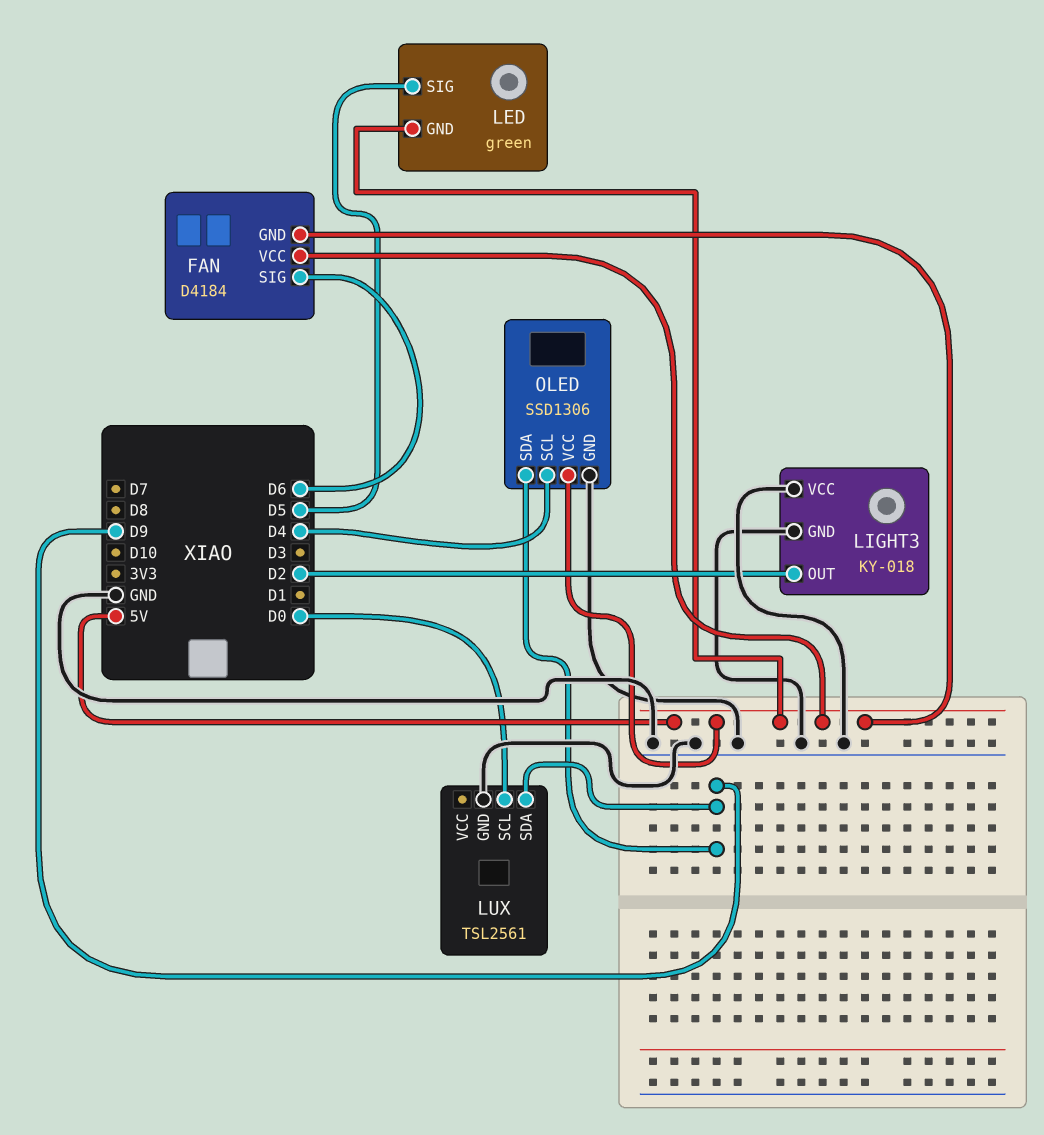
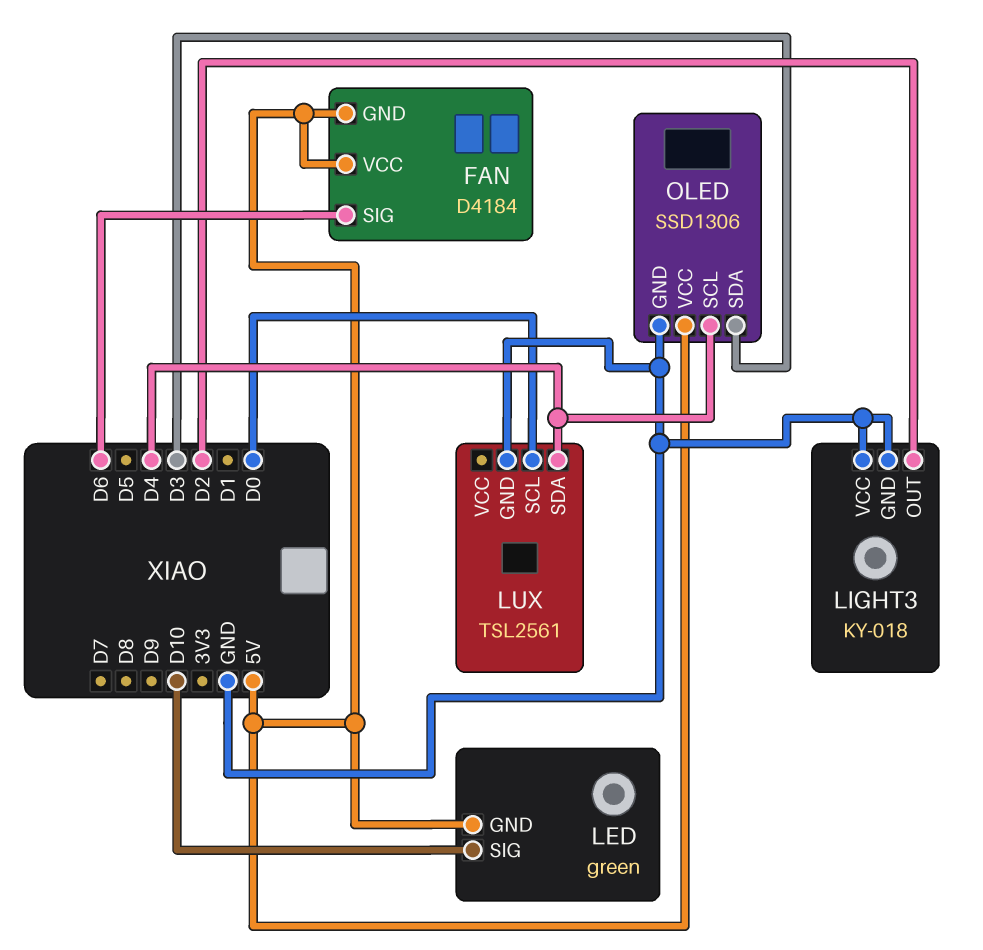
LED pin SIG: D5 -> D10
LUX pin SDA: D9 -> D4
OLED pin SDA: D9 -> D3

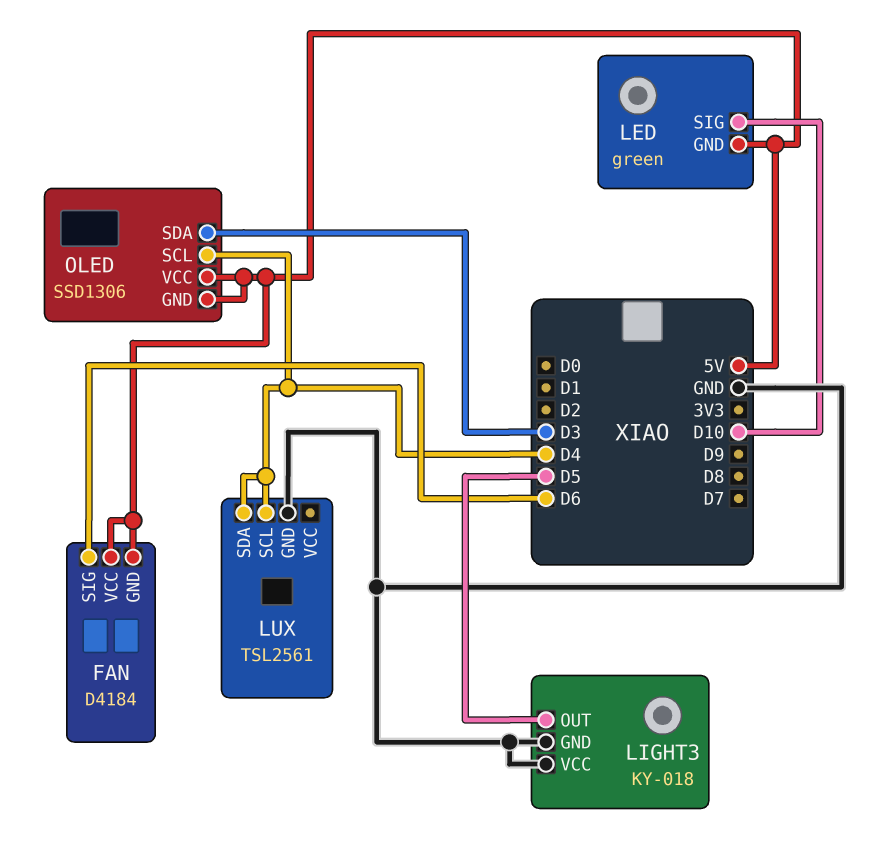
LIGHT3 pin OUT: D2 -> D5
LUX pin SCL: D0 -> D4
OLED pin GND: GND -> 5V

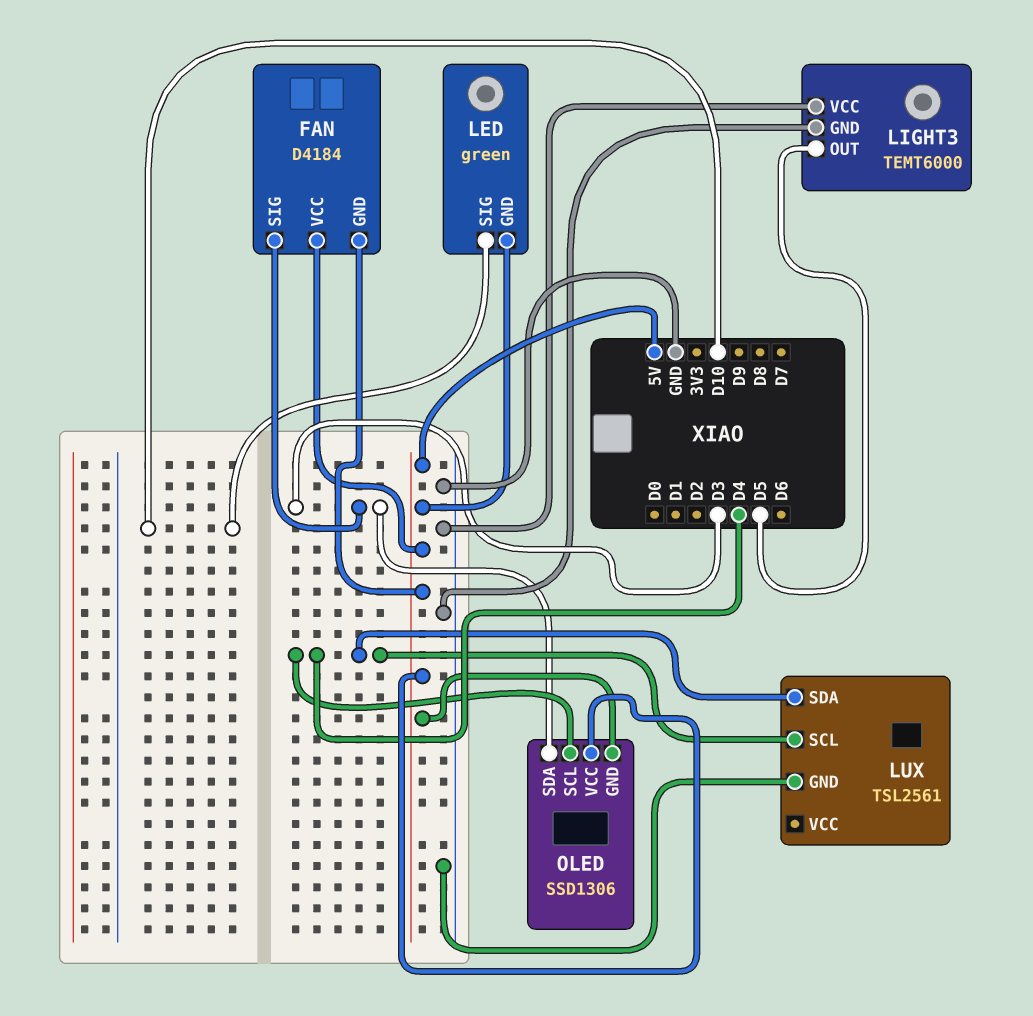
FAN pin SIG: D6 -> D3
LIGHT3: KY-018 -> TEMT6000

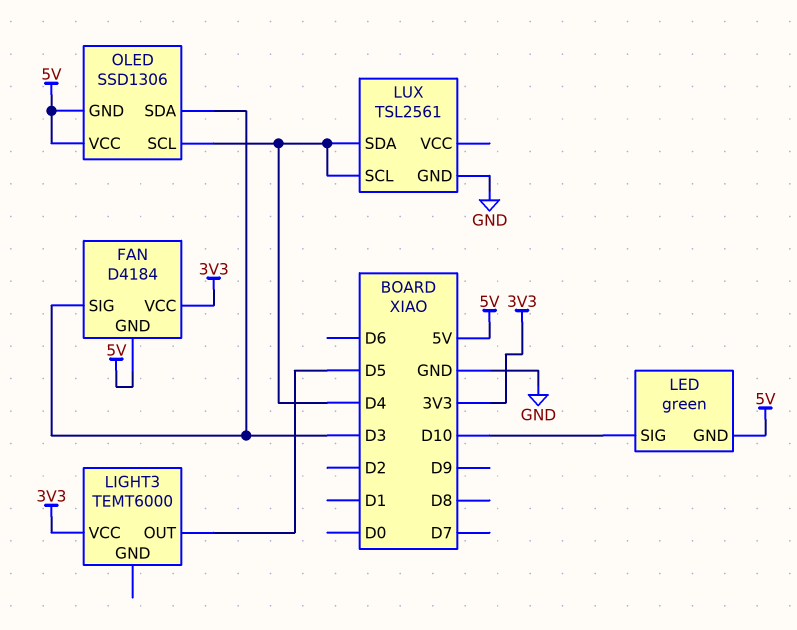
FAN pin VCC: 5V -> 3V3
LIGHT3 pin GND: GND -> none
LIGHT3 pin VCC: GND -> 3V3

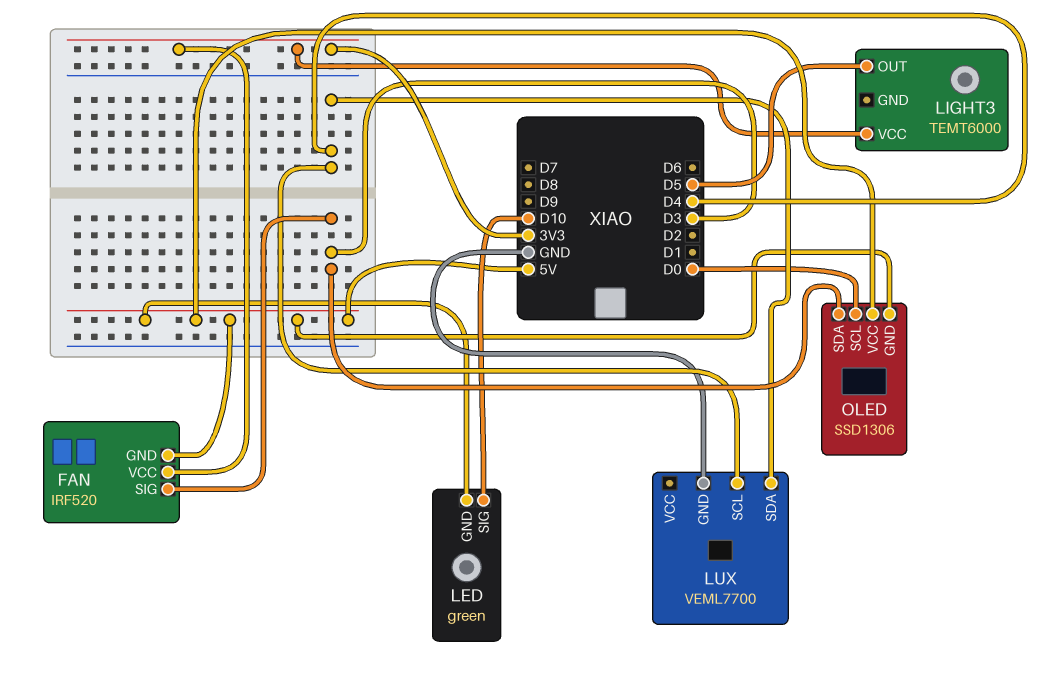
FAN: D4184 -> IRF520
LUX: TSL2561 -> VEML7700
OLED pin SCL: D4 -> D0

